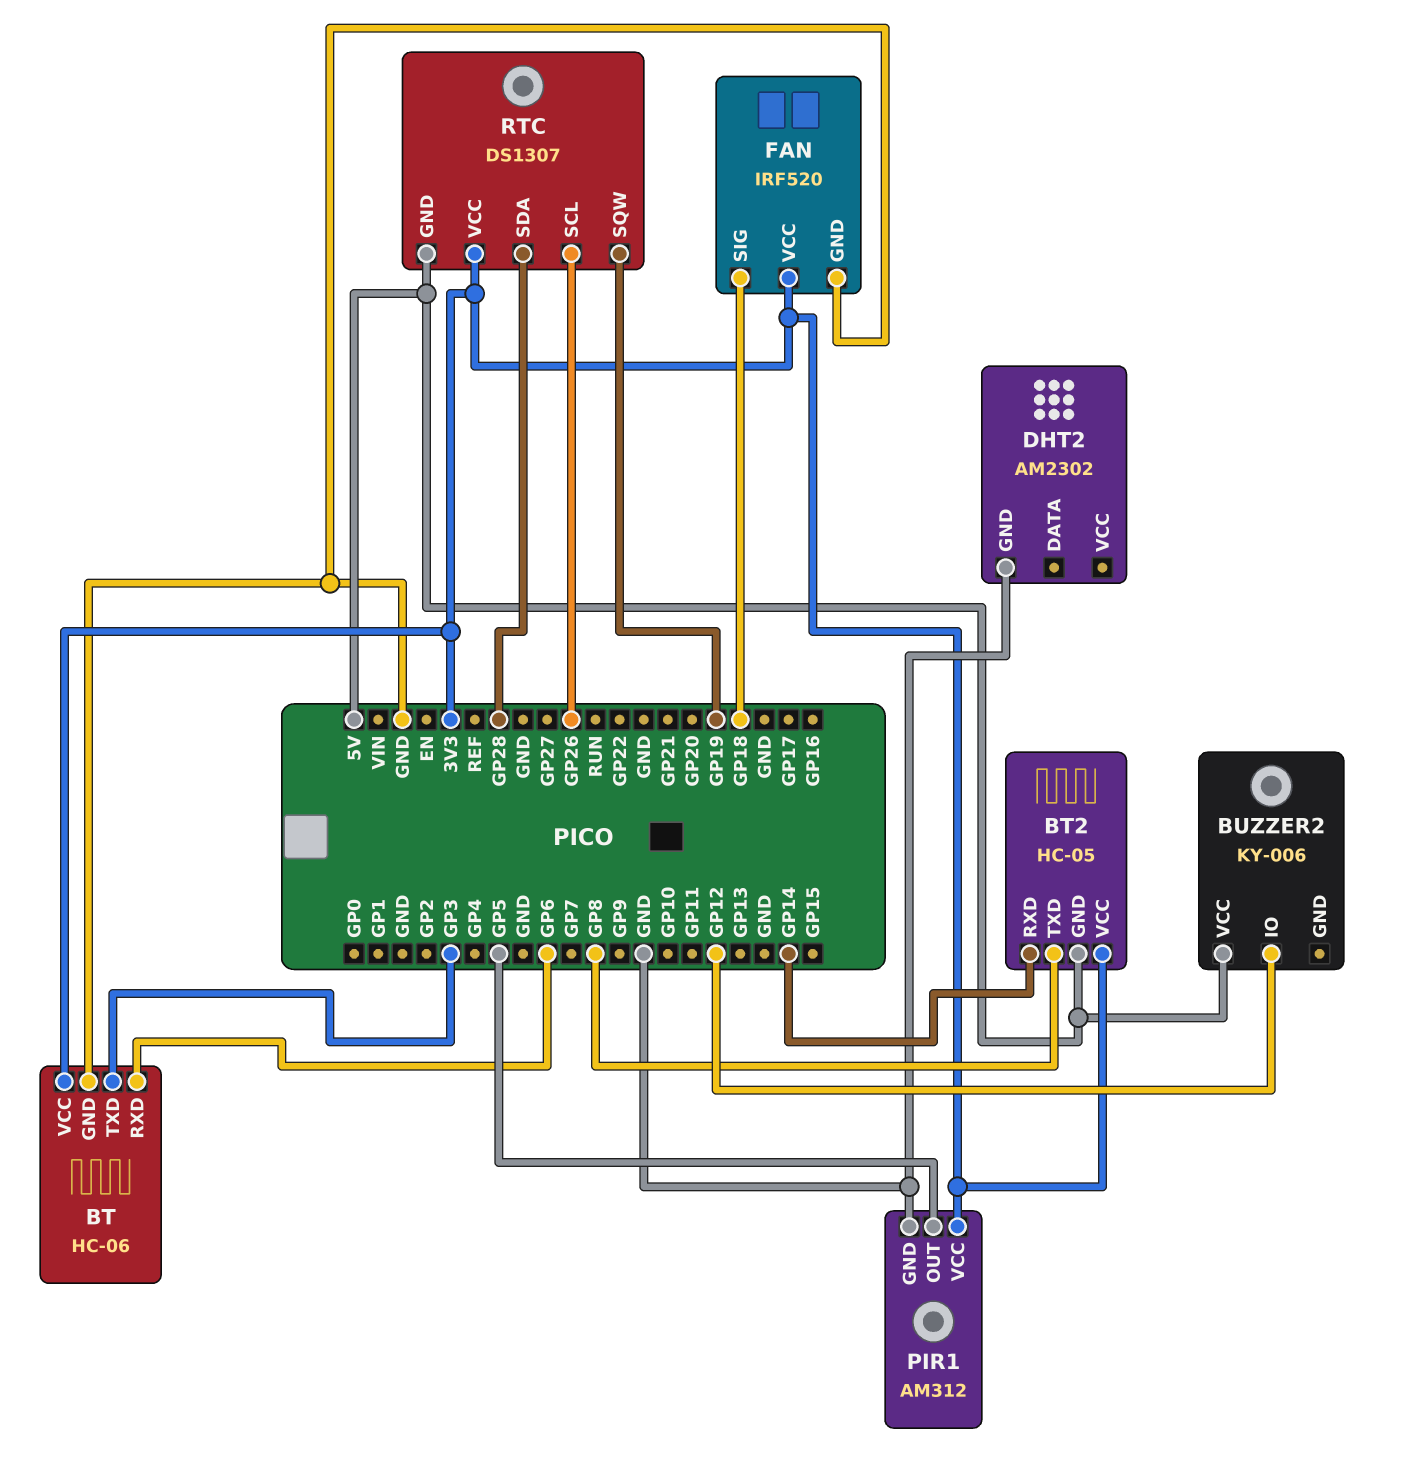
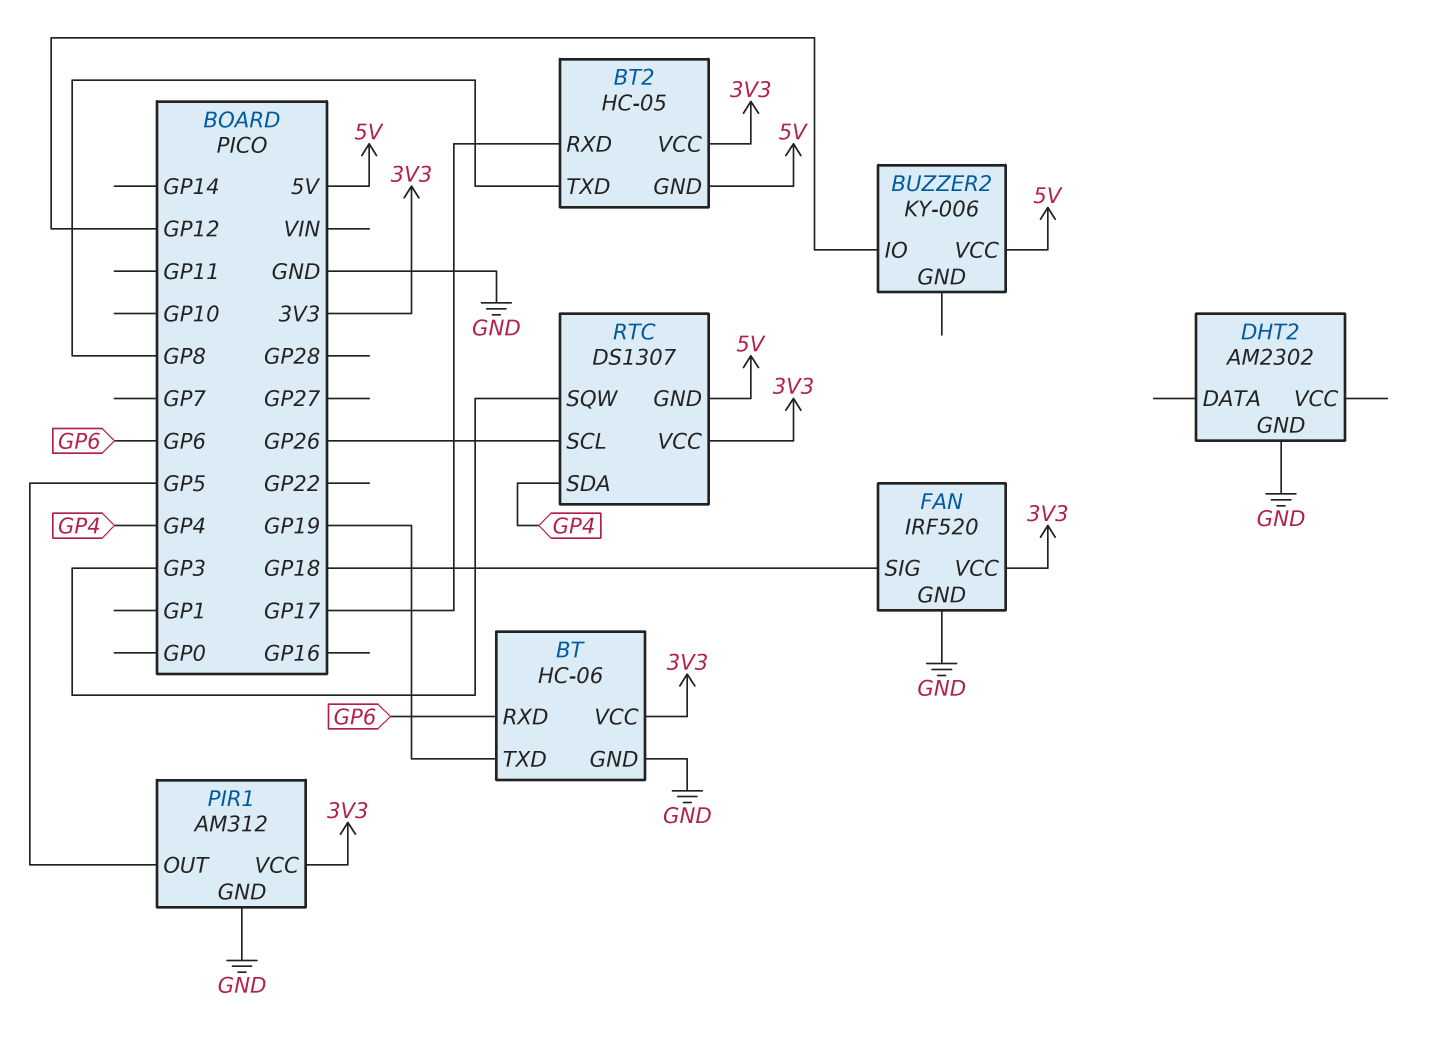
BT pin TXD: GP3 -> GP19
BT2 pin RXD: GP14 -> GP17
RTC pin SDA: GP28 -> GP4
RTC pin SQW: GP19 -> GP3

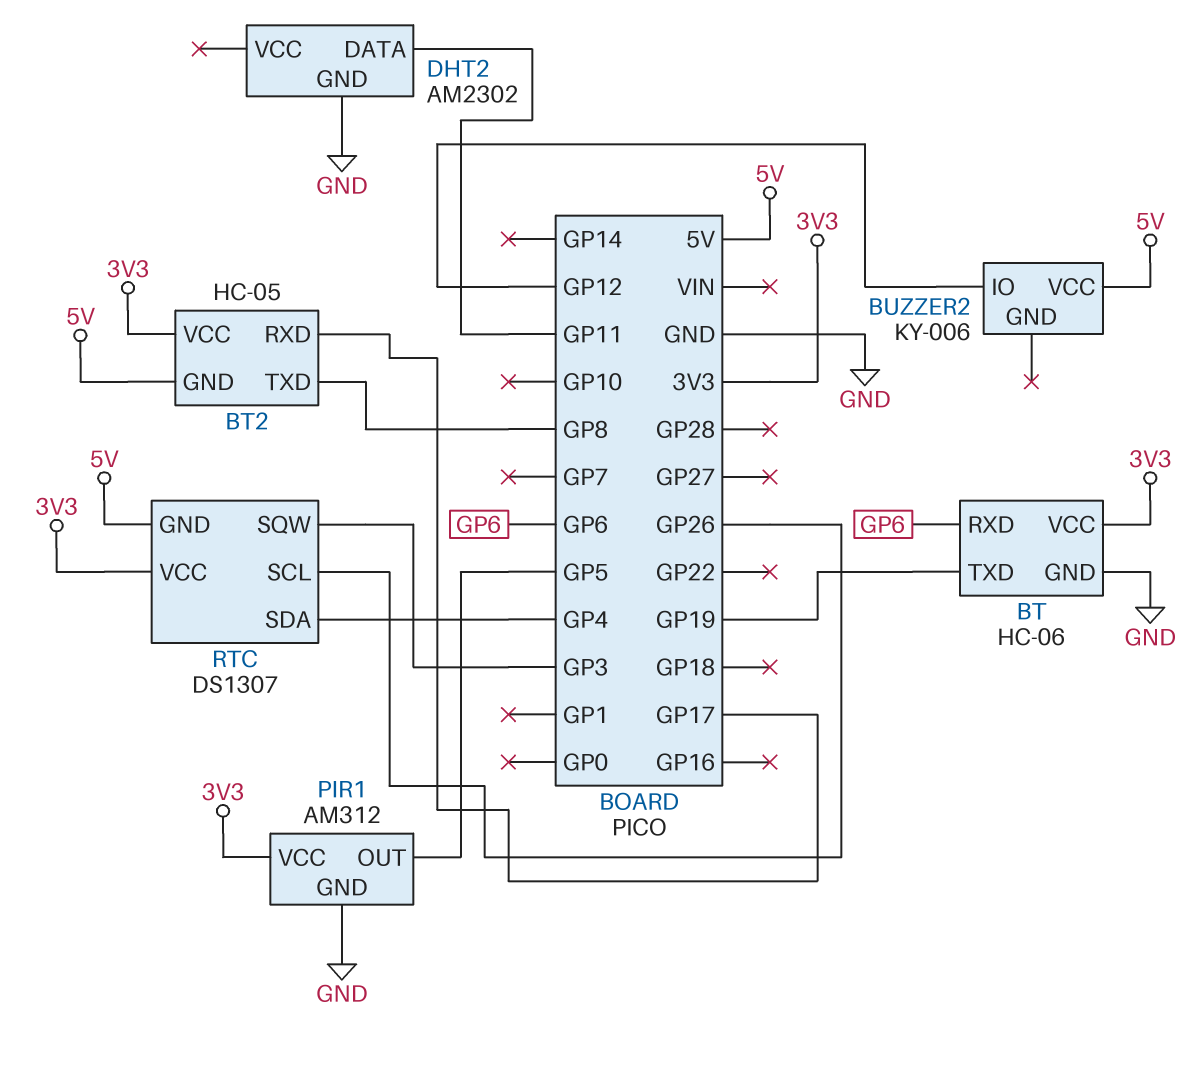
DHT2 pin DATA: none -> GP11
FAN: IRF520 -> none
FAN pin GND: GND -> none
FAN pin SIG: GP18 -> none
FAN pin VCC: 3V3 -> none

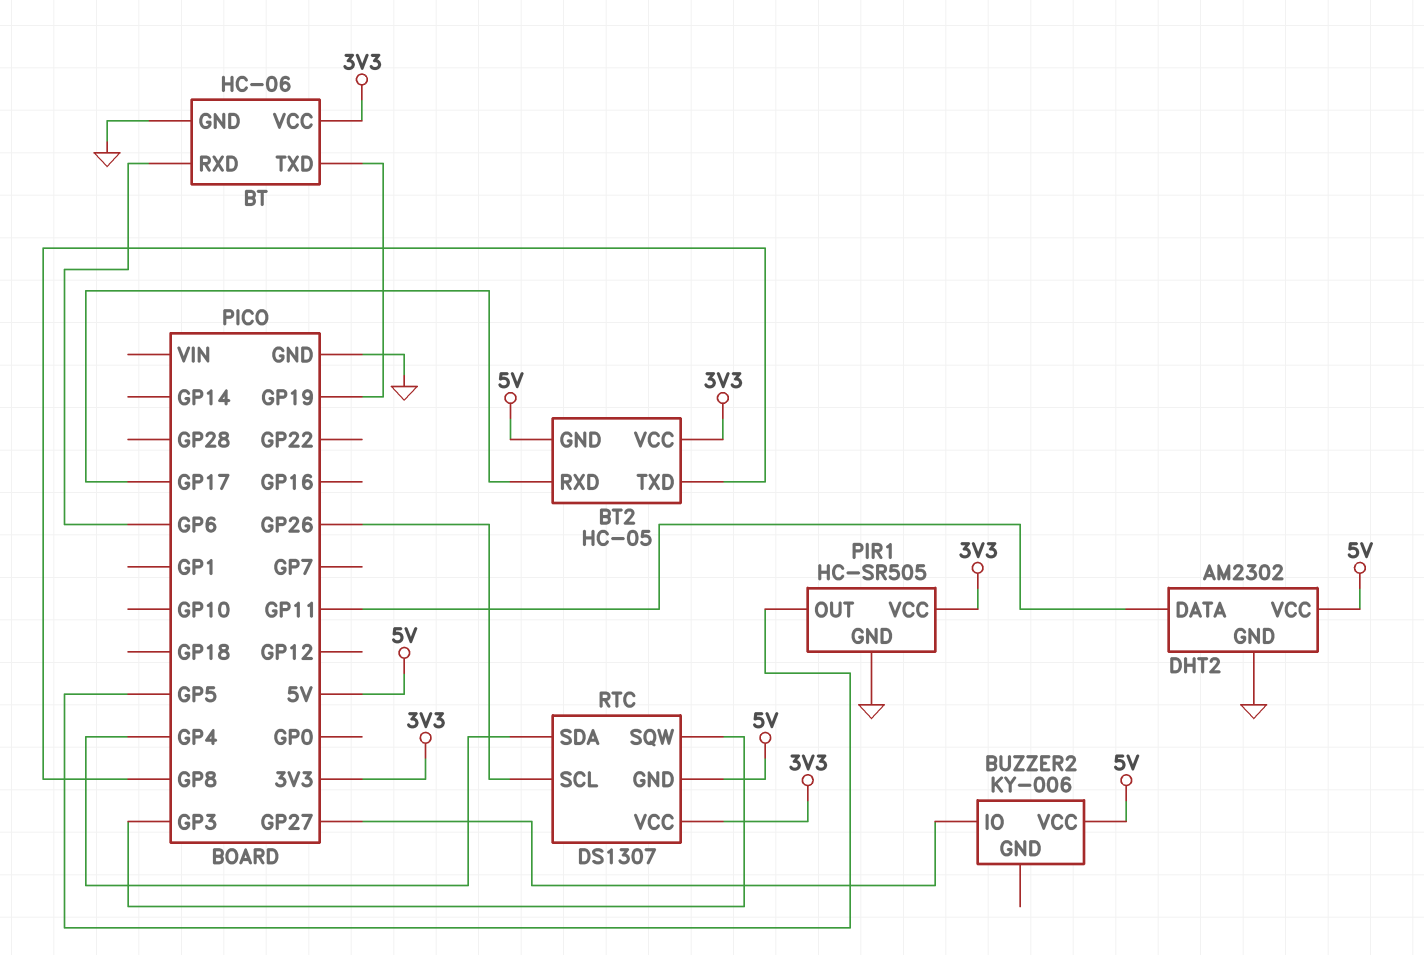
BUZZER2 pin IO: GP12 -> GP27
DHT2 pin VCC: none -> 5V
PIR1: AM312 -> HC-SR505

